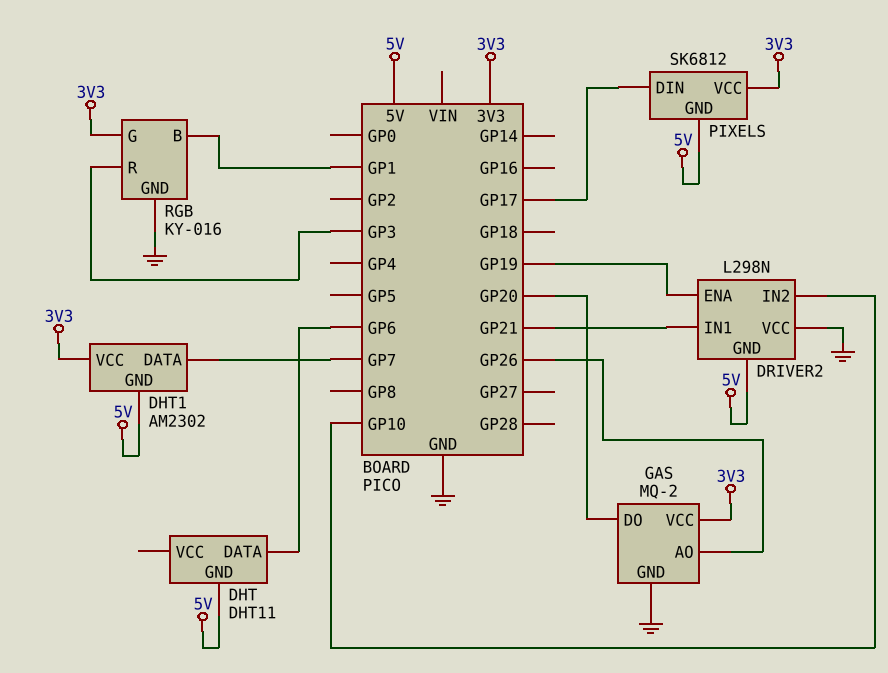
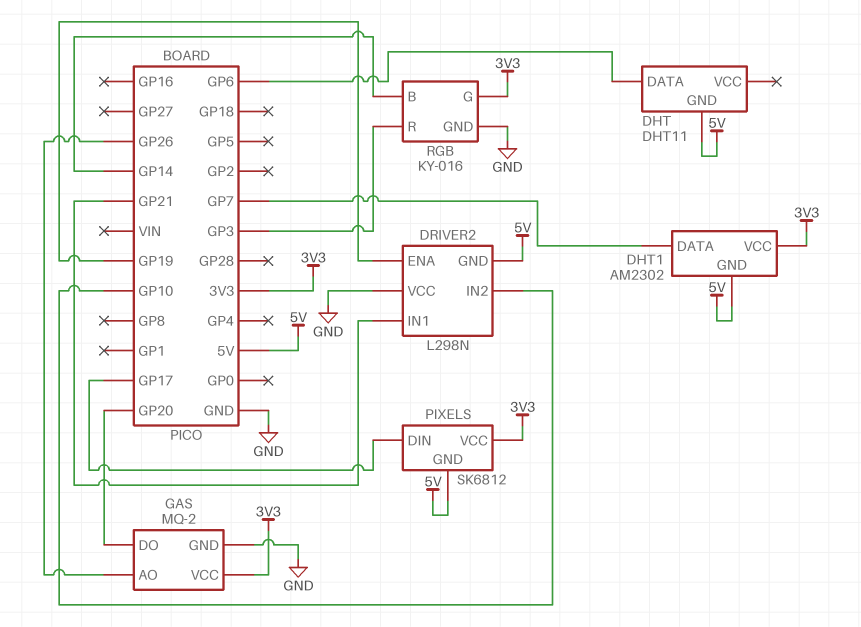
RGB pin B: GP1 -> GP14

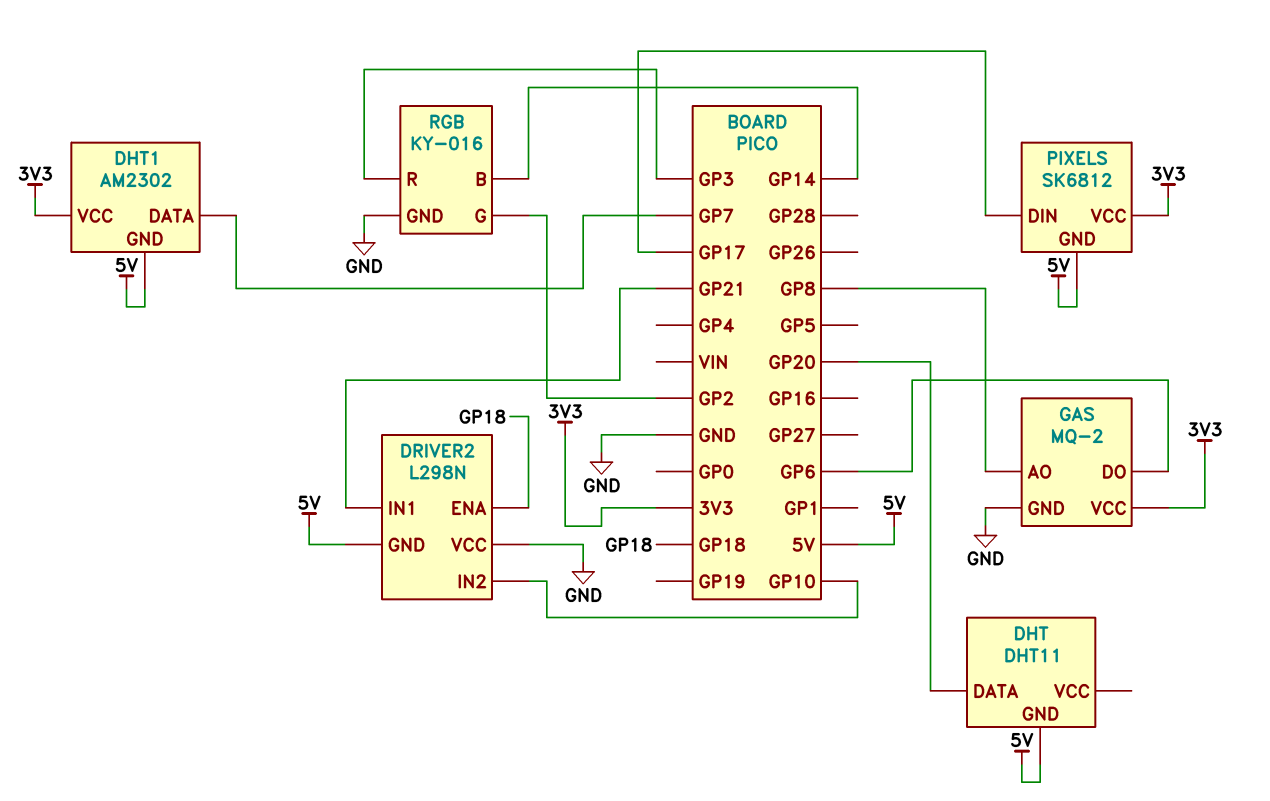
DHT pin DATA: GP6 -> GP20
DRIVER2 pin ENA: GP19 -> GP18
GAS pin AO: GP26 -> GP8
GAS pin DO: GP20 -> GP6
RGB pin G: 3V3 -> GP2

